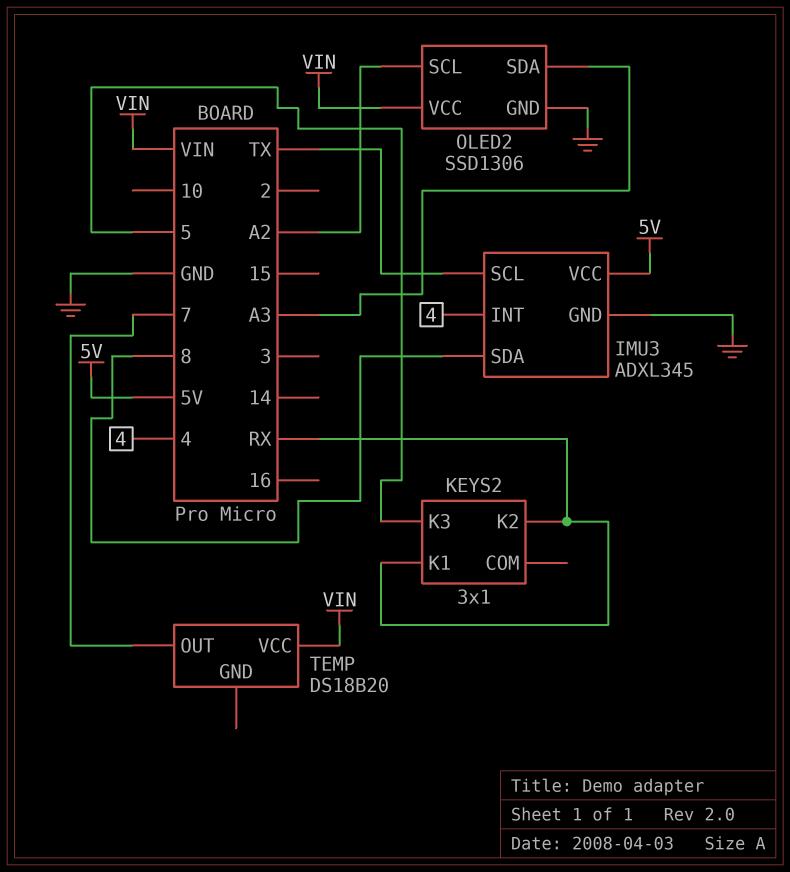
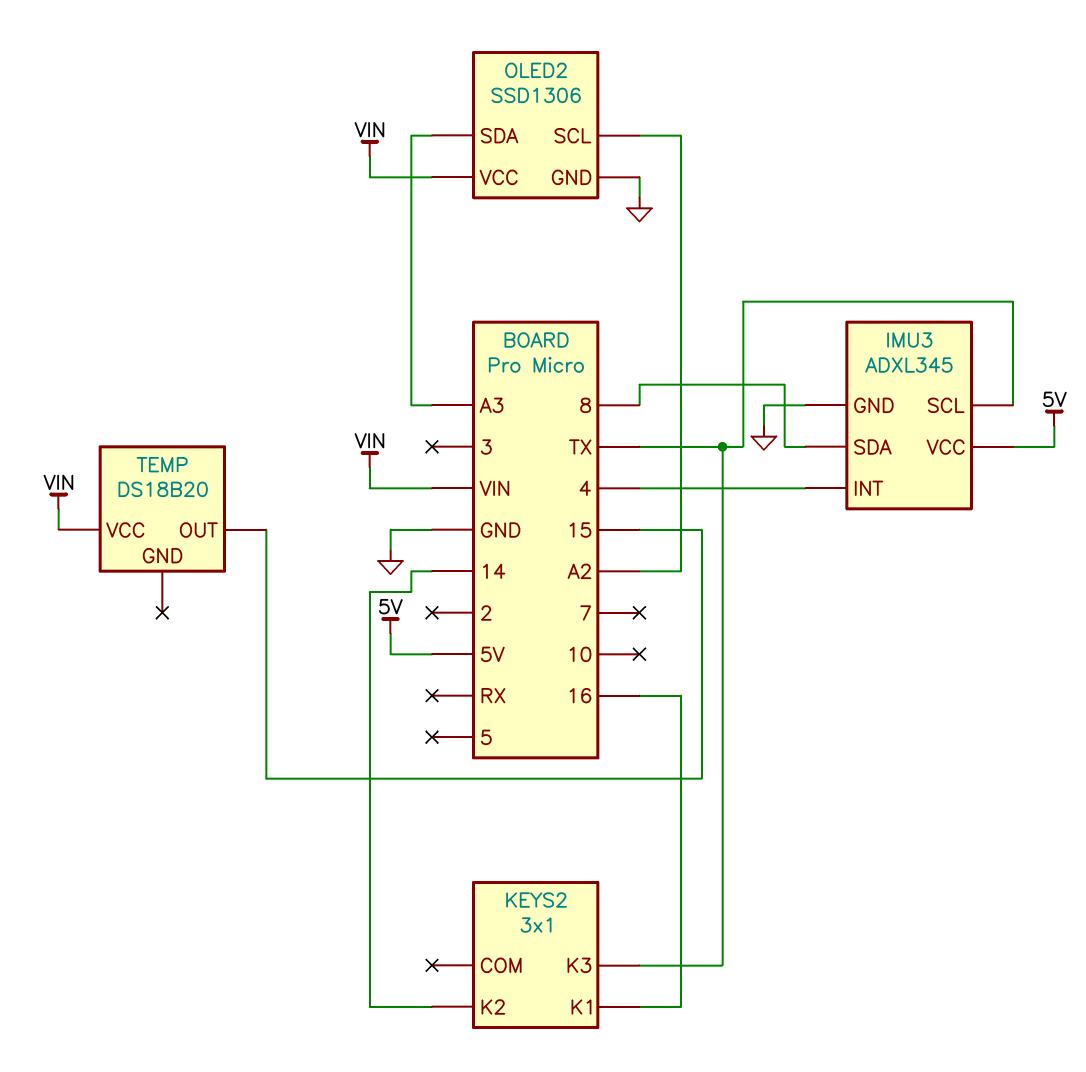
KEYS2 pin K1: RX -> 16
KEYS2 pin K2: RX -> 14
KEYS2 pin K3: 5 -> TX
TEMP pin OUT: 7 -> 15

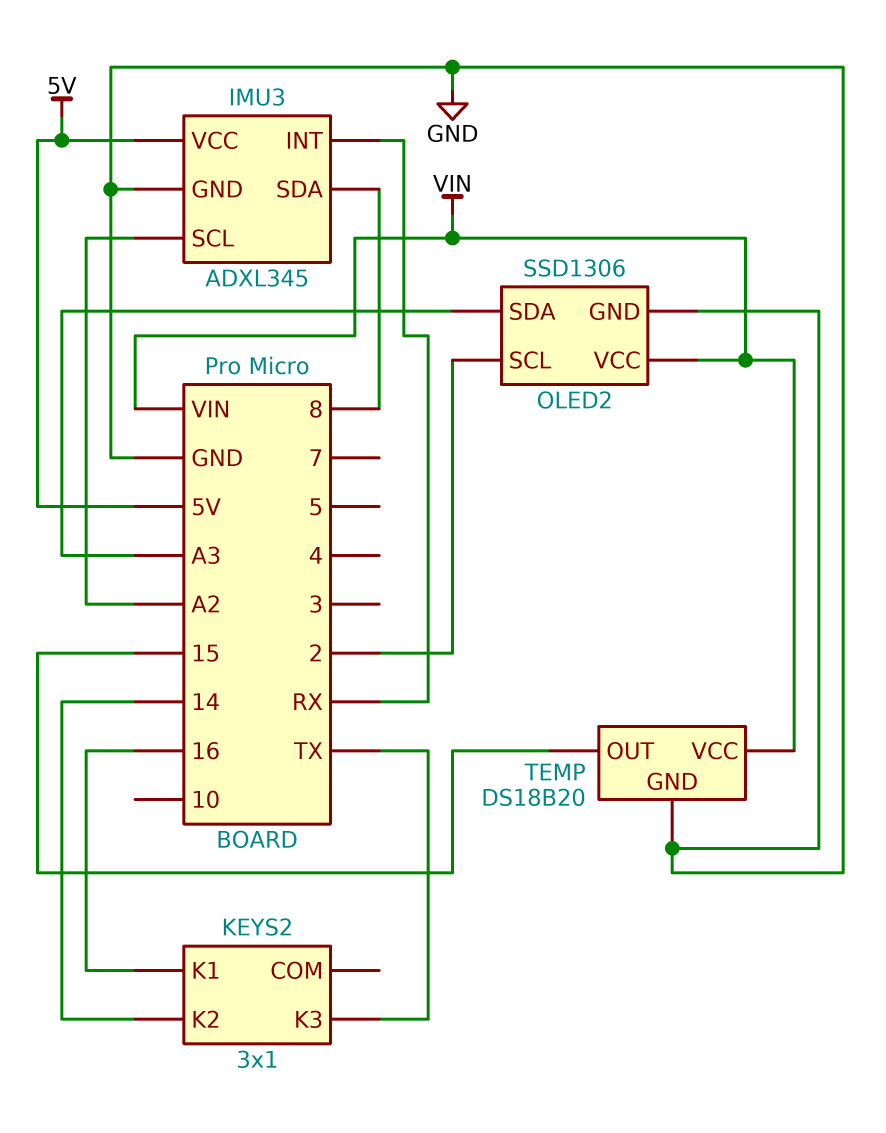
IMU3 pin INT: 4 -> RX
IMU3 pin SCL: TX -> A2
OLED2 pin SCL: A2 -> 2
TEMP pin GND: none -> GND

